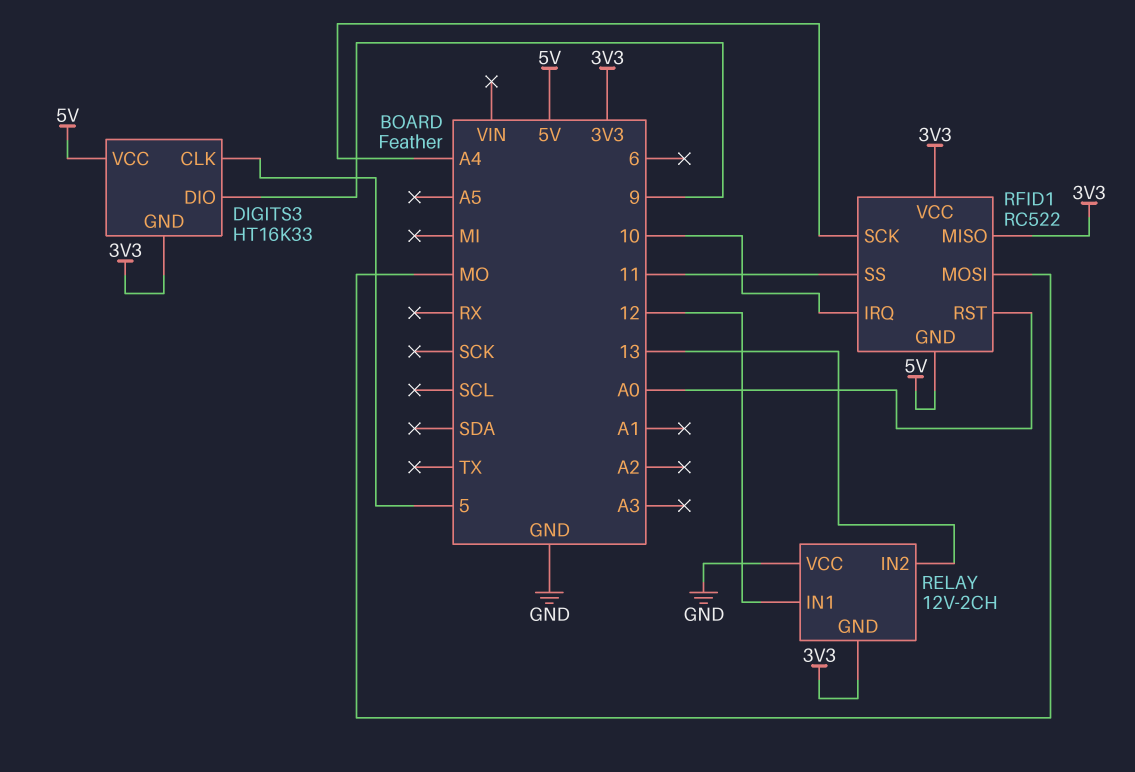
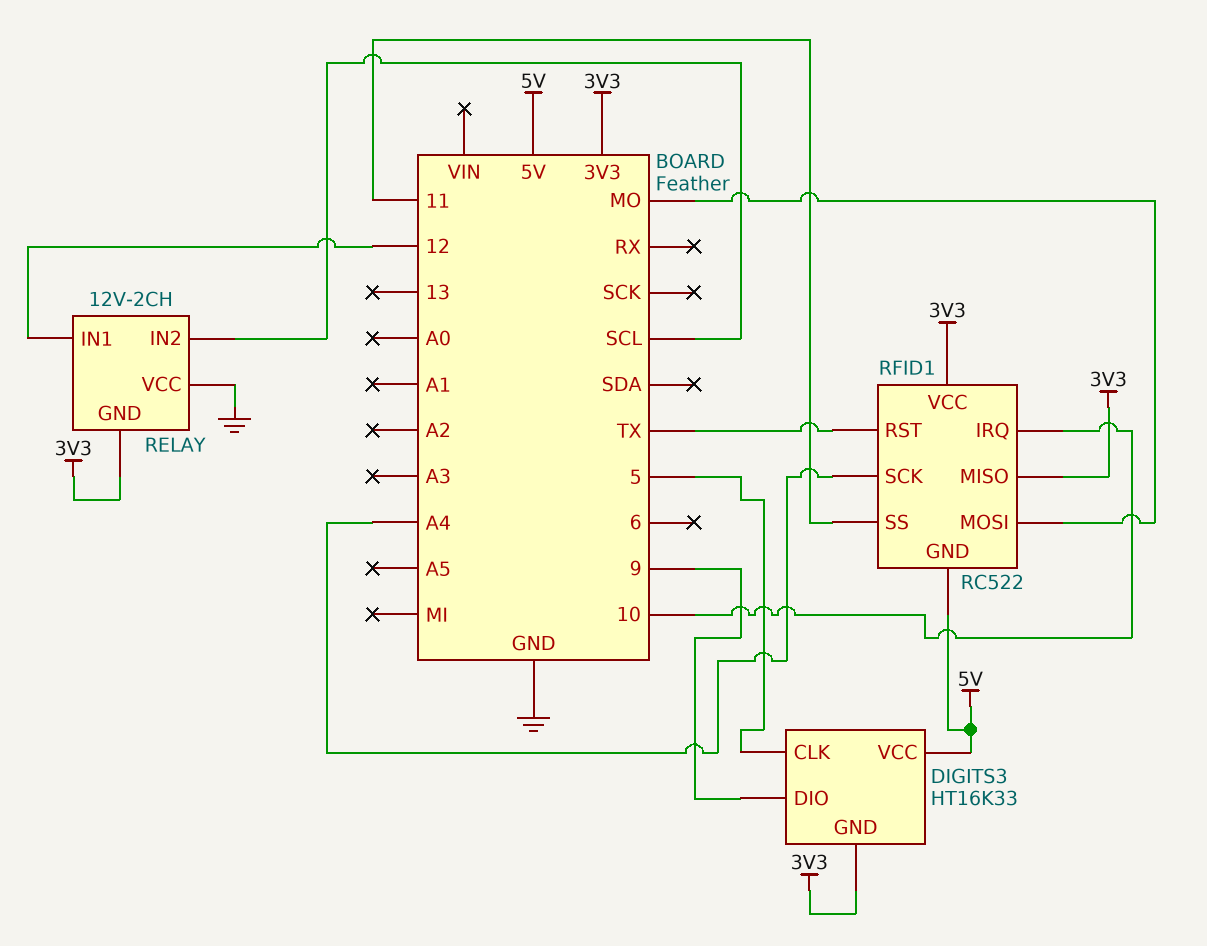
RELAY pin IN2: 13 -> SCL
RFID1 pin RST: A0 -> TX

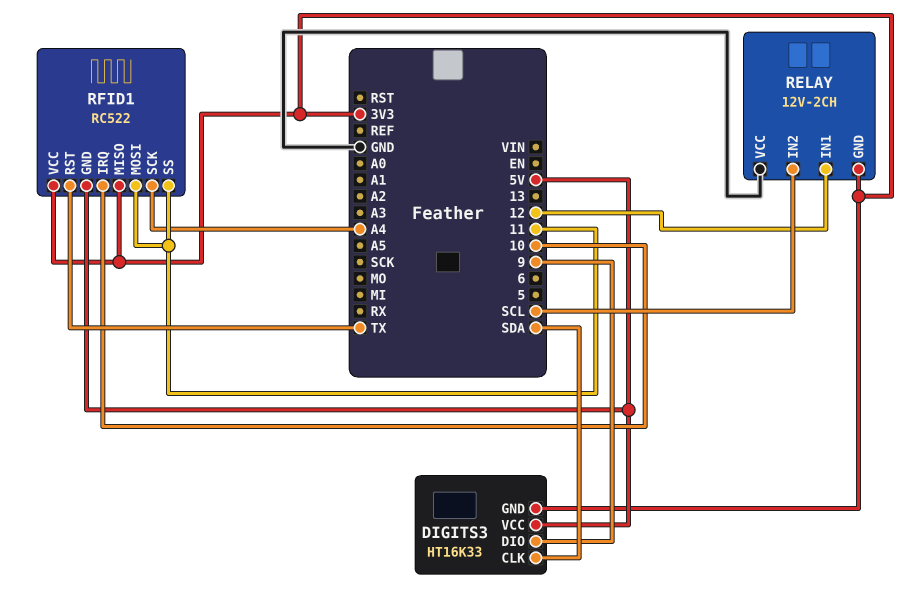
DIGITS3 pin CLK: 5 -> SDA
RFID1 pin MOSI: MO -> 11

